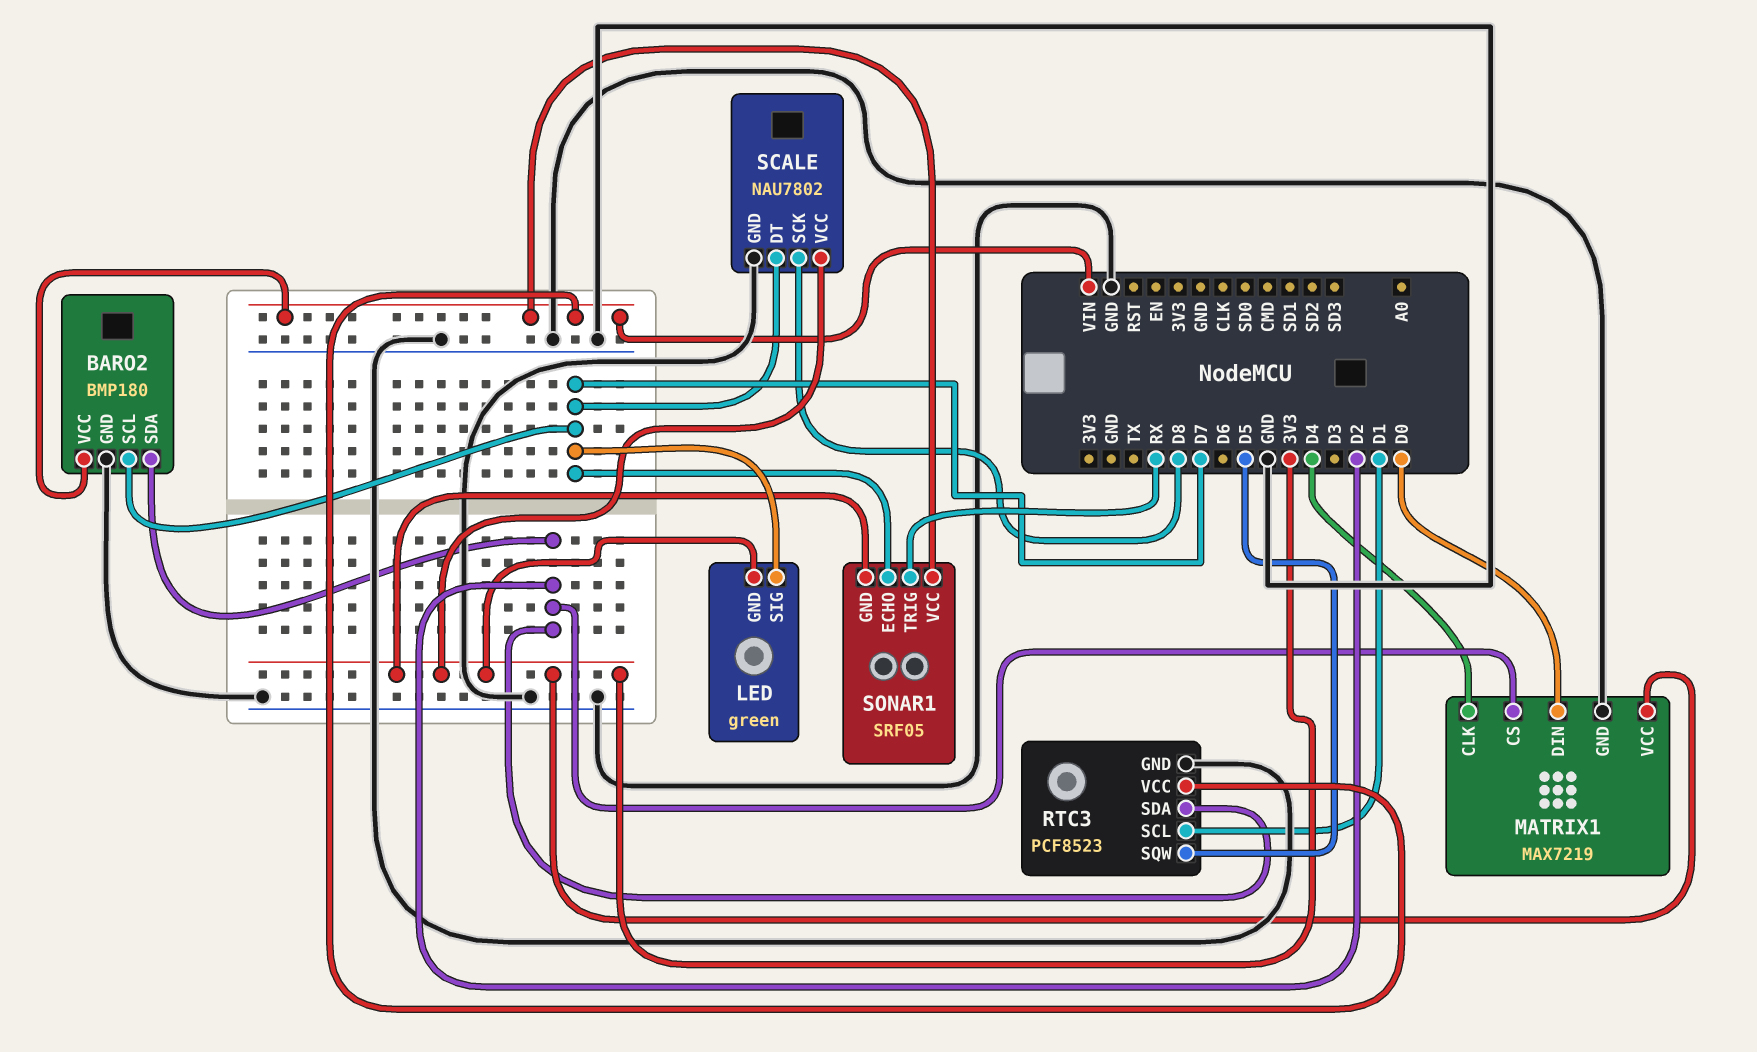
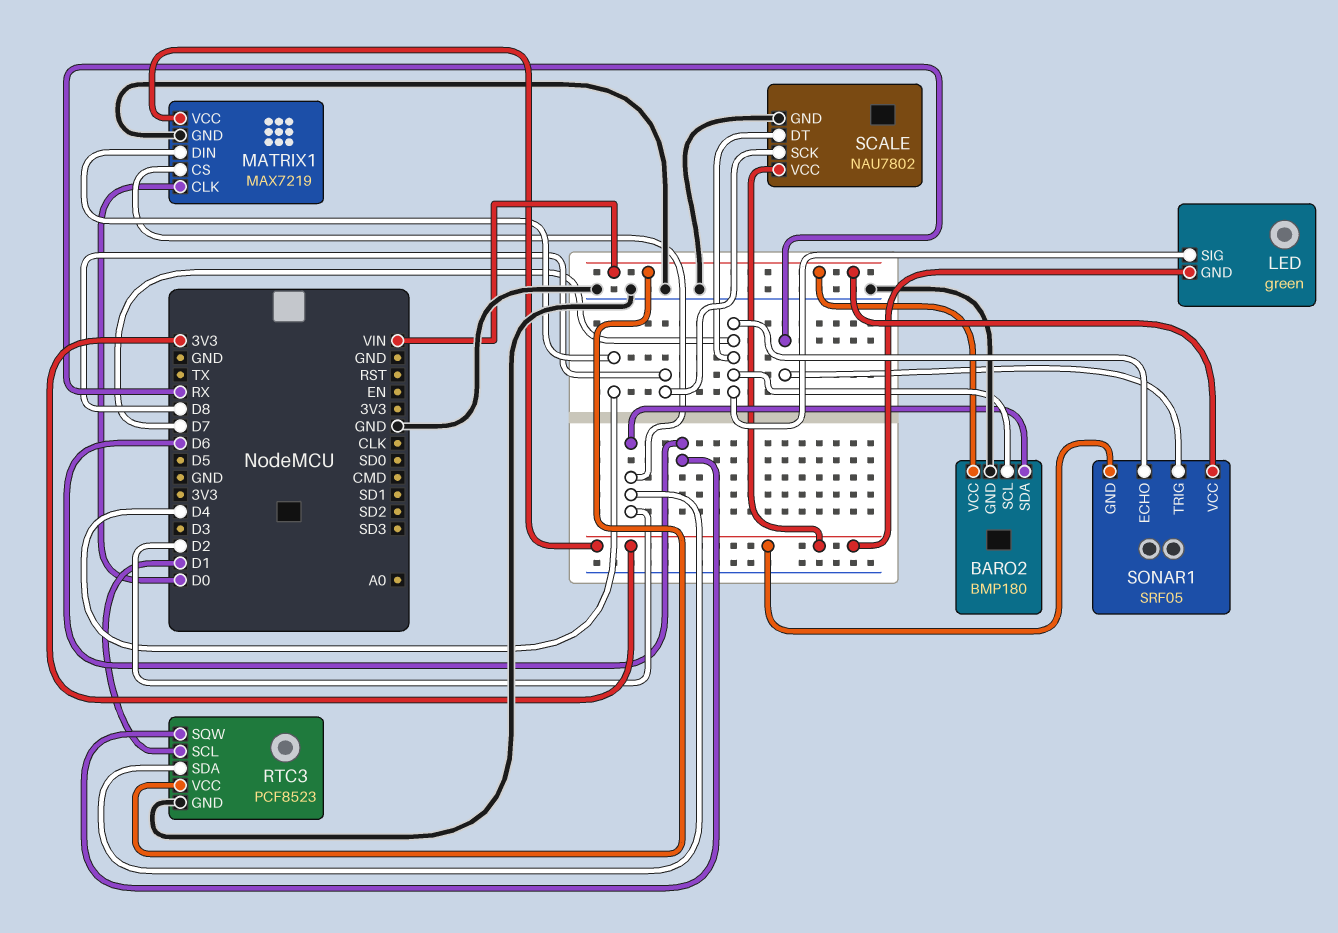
MATRIX1 pin CLK: D4 -> D0
MATRIX1 pin DIN: D0 -> D4
RTC3 pin SQW: D5 -> D6

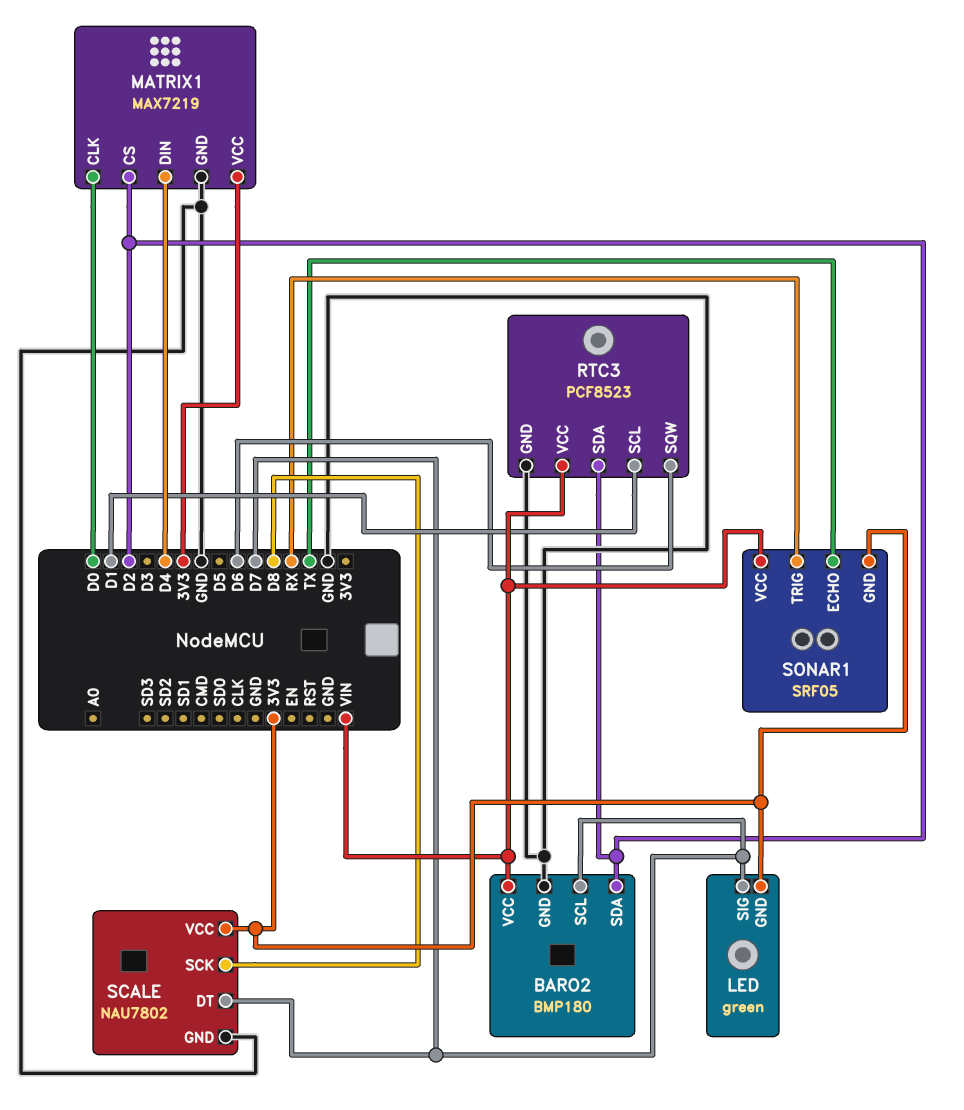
SONAR1 pin ECHO: D7 -> TX

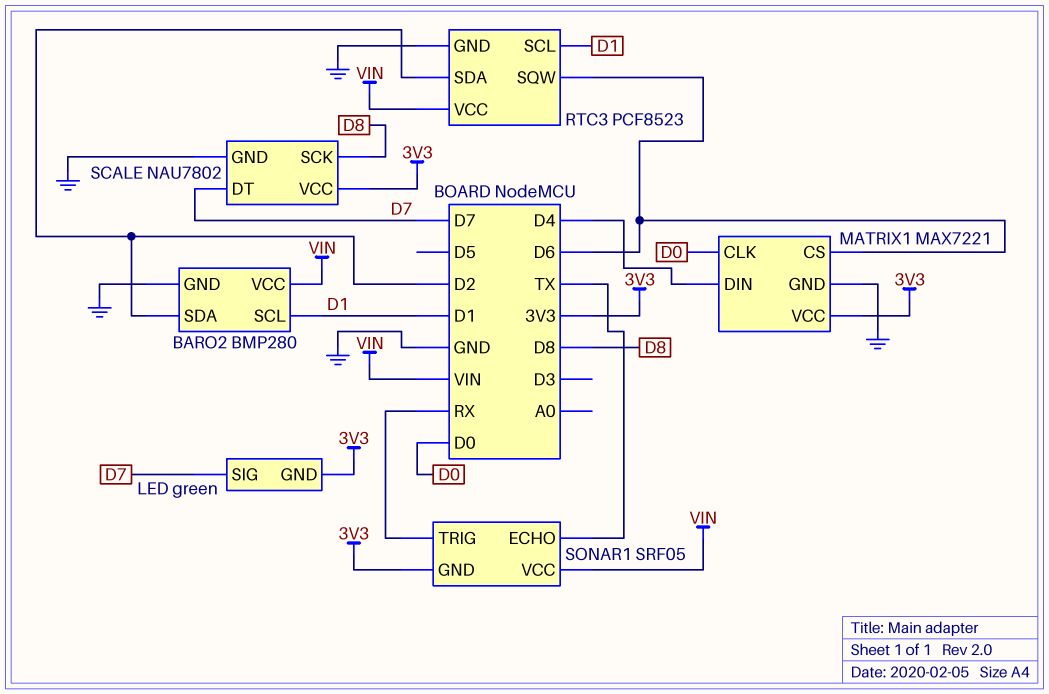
BARO2: BMP180 -> BMP280
BARO2 pin SCL: D7 -> D1
MATRIX1: MAX7219 -> MAX7221
MATRIX1 pin CS: D2 -> D6

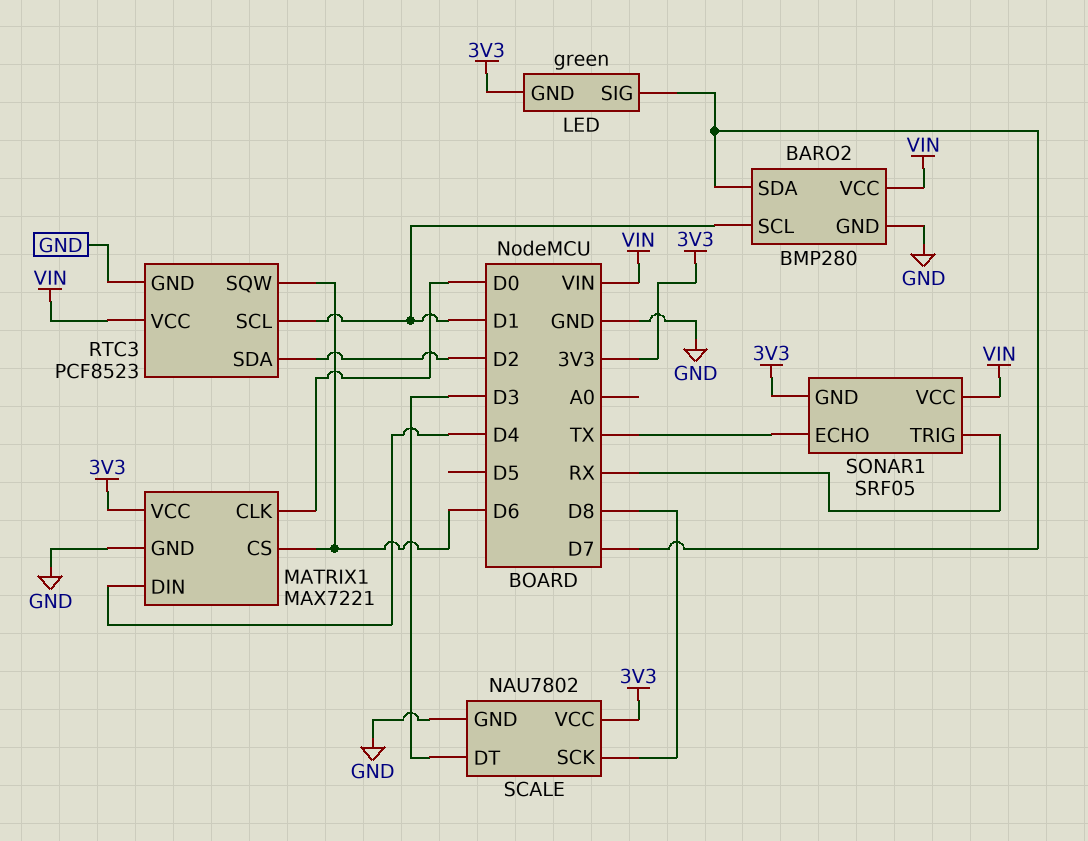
BARO2 pin SDA: D2 -> D7
SCALE pin DT: D7 -> D3

